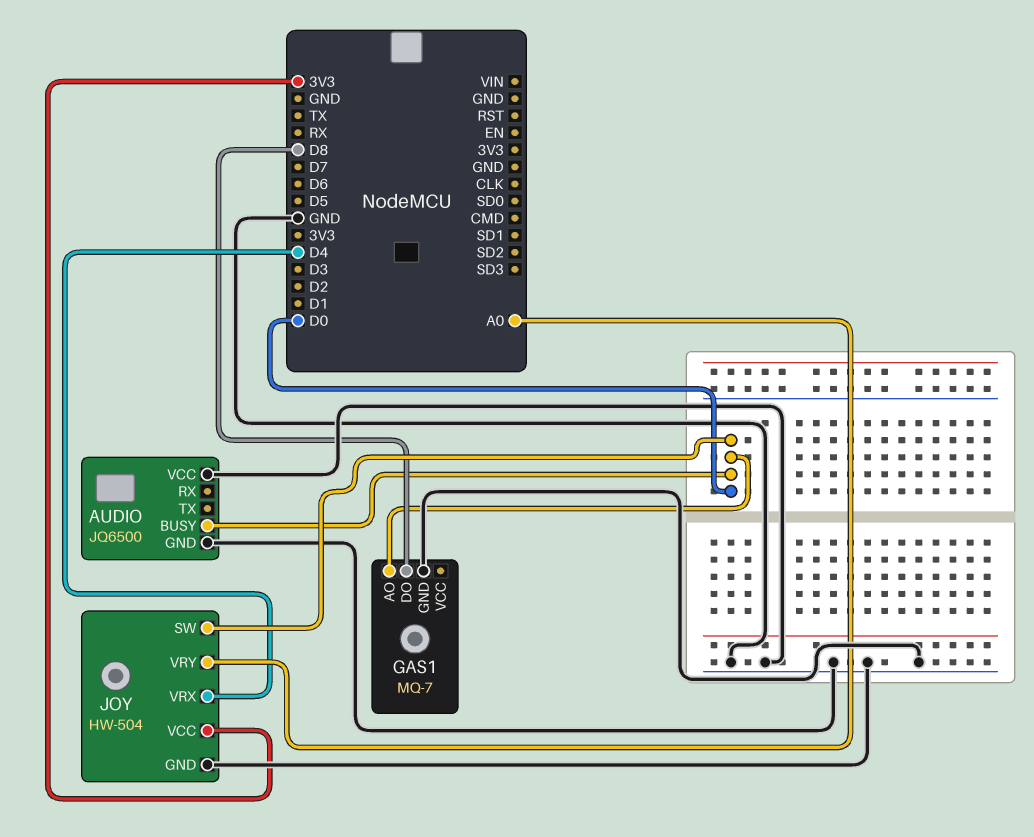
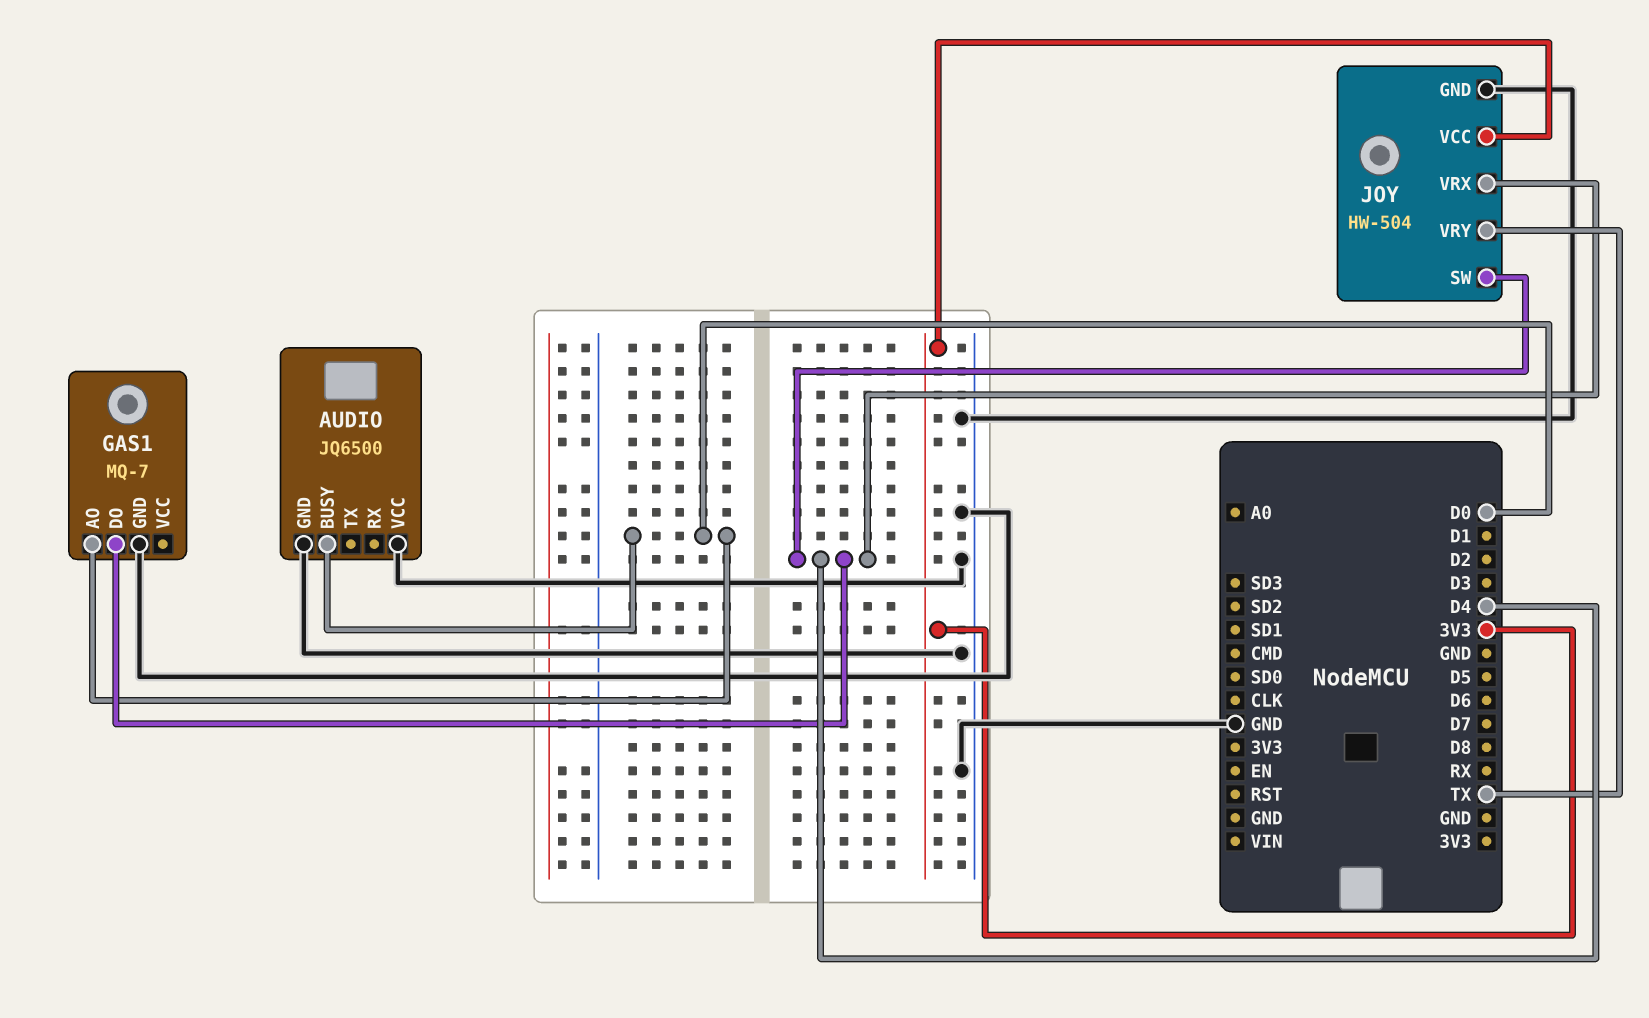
GAS1 pin DO: D8 -> D4
JOY pin SW: D0 -> D4
JOY pin VRY: A0 -> TX

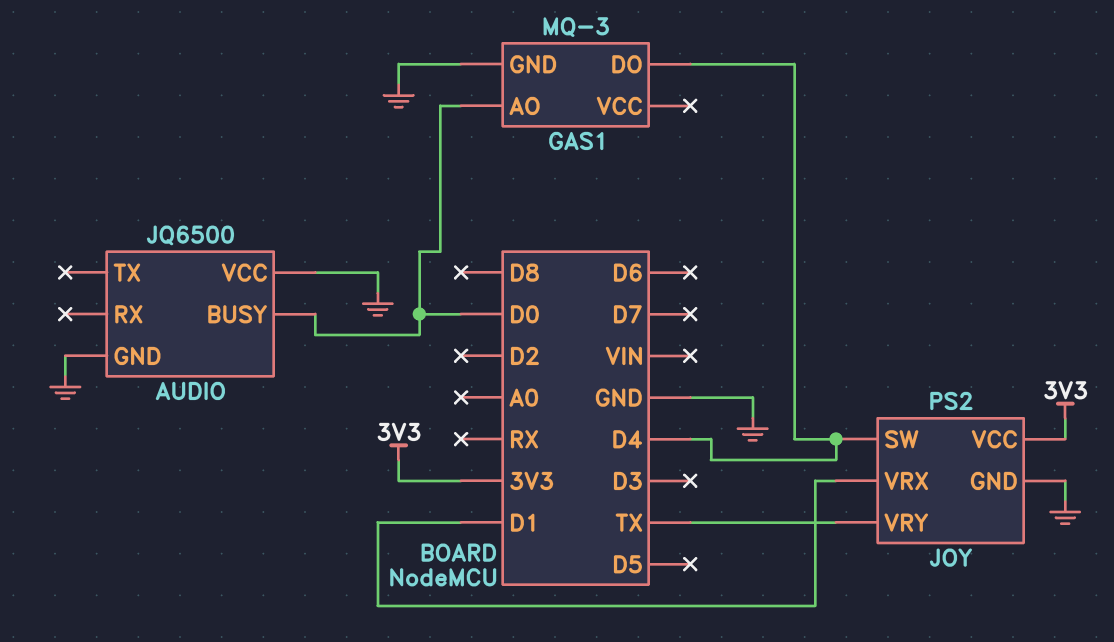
GAS1: MQ-7 -> MQ-3
JOY: HW-504 -> PS2
JOY pin VRX: D4 -> D1

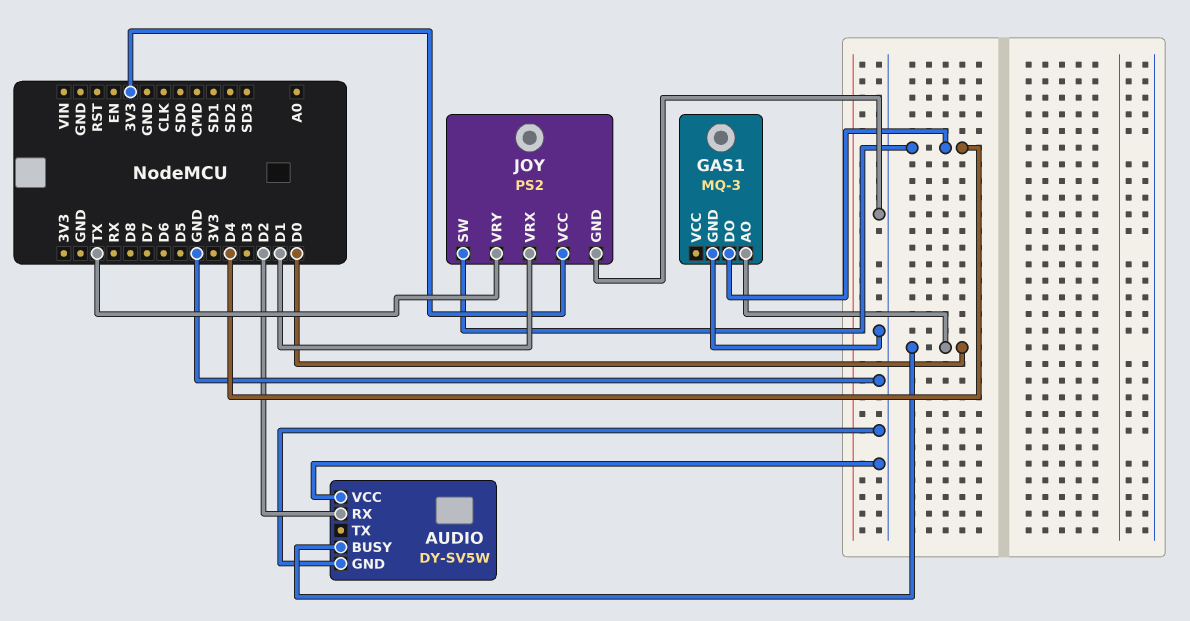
AUDIO: JQ6500 -> DY-SV5W
AUDIO pin RX: none -> D2

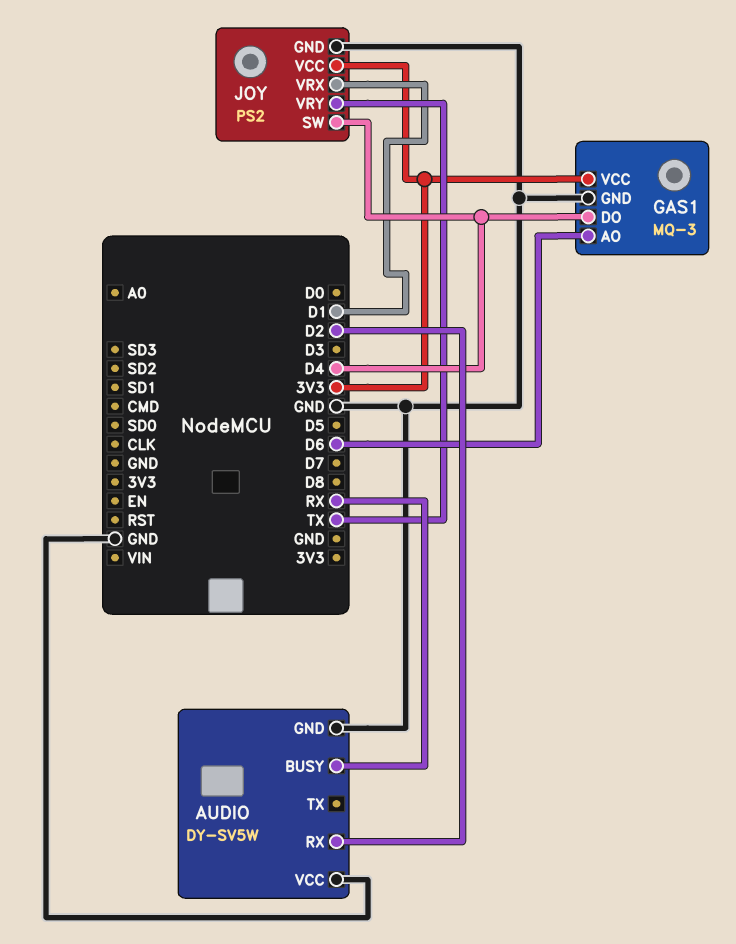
AUDIO pin BUSY: D0 -> RX
GAS1 pin AO: D0 -> D6
GAS1 pin VCC: none -> 3V3

